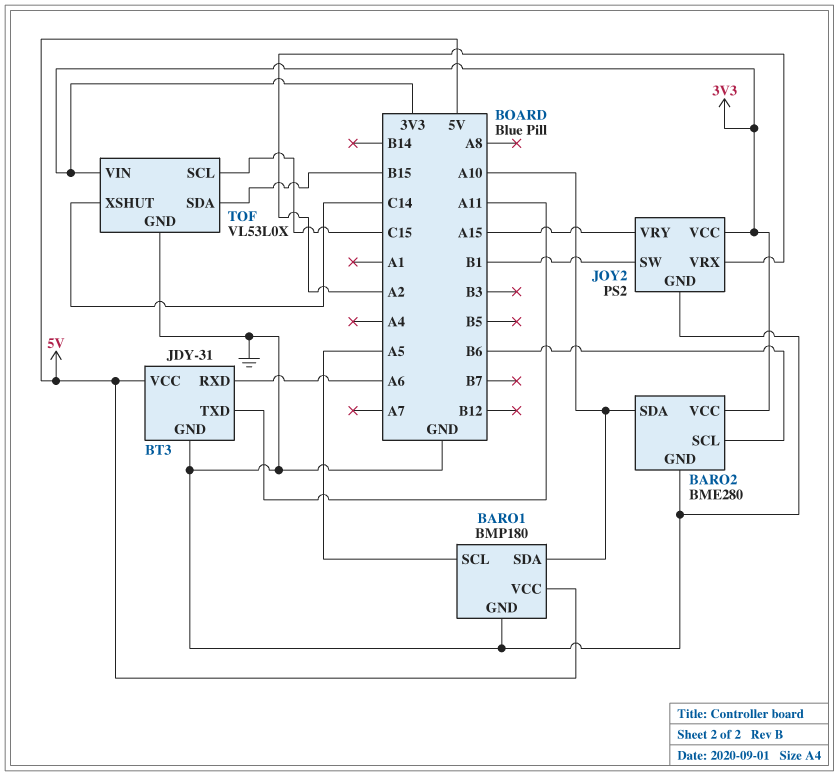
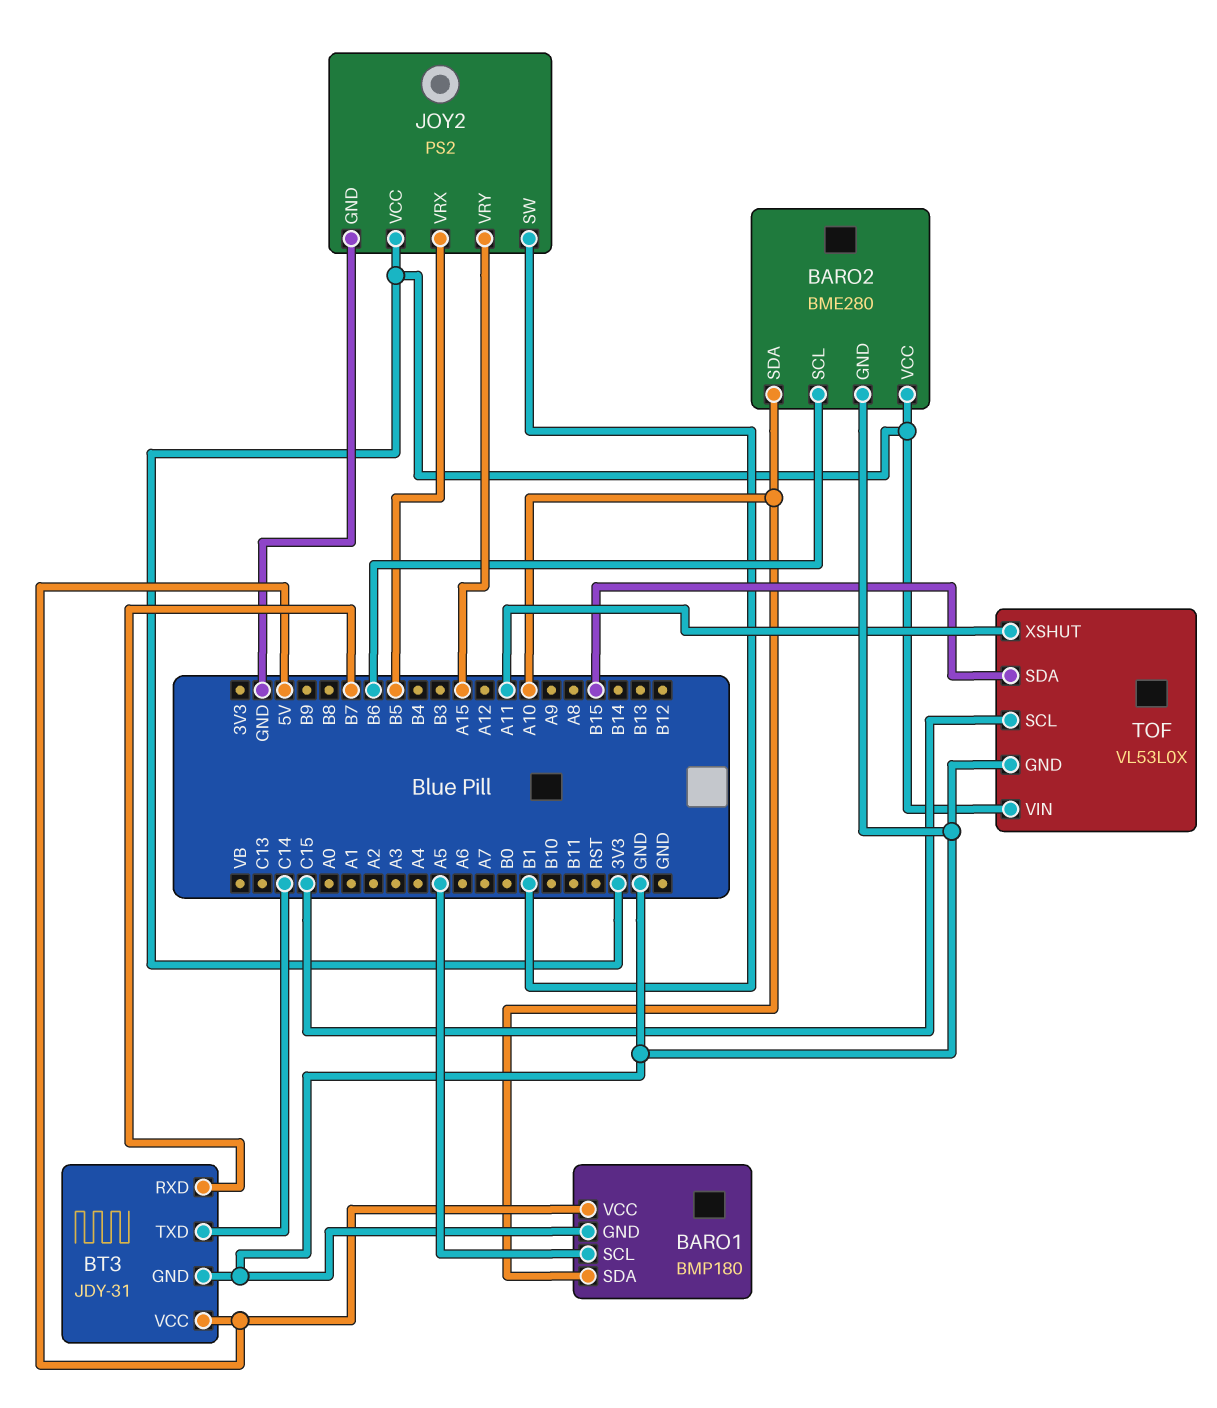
BT3 pin RXD: A6 -> B7
BT3 pin TXD: A11 -> C14
JOY2 pin VRX: A2 -> B5
TOF pin XSHUT: C14 -> A11

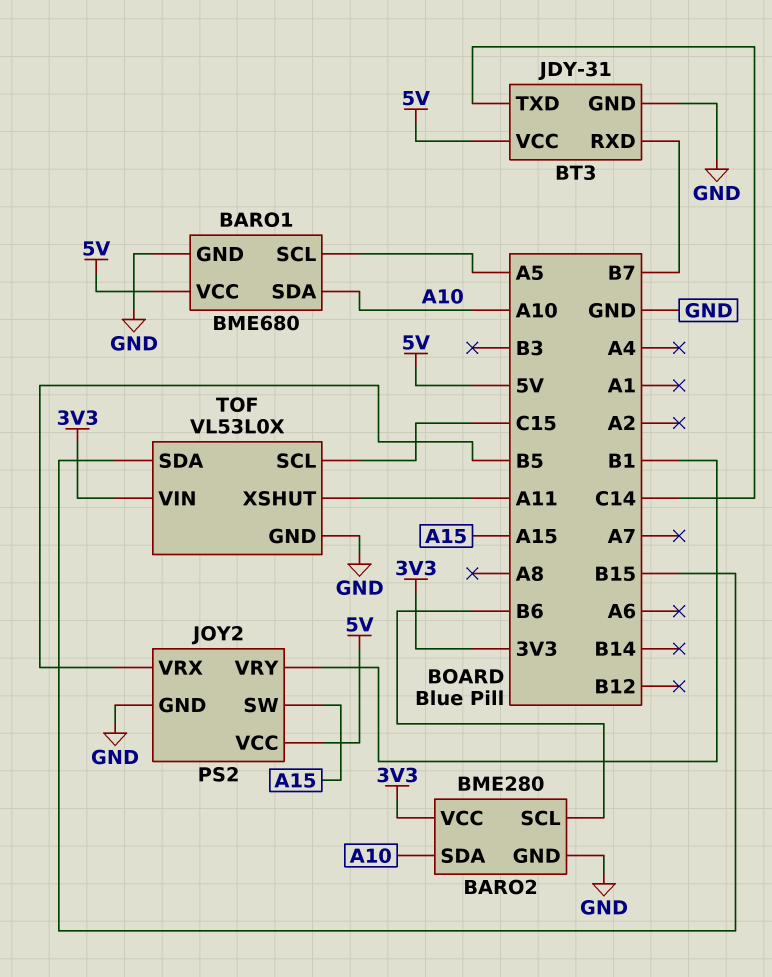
BARO1: BMP180 -> BME680
JOY2 pin SW: B1 -> A15
JOY2 pin VCC: 3V3 -> 5V
JOY2 pin VRY: A15 -> B1

